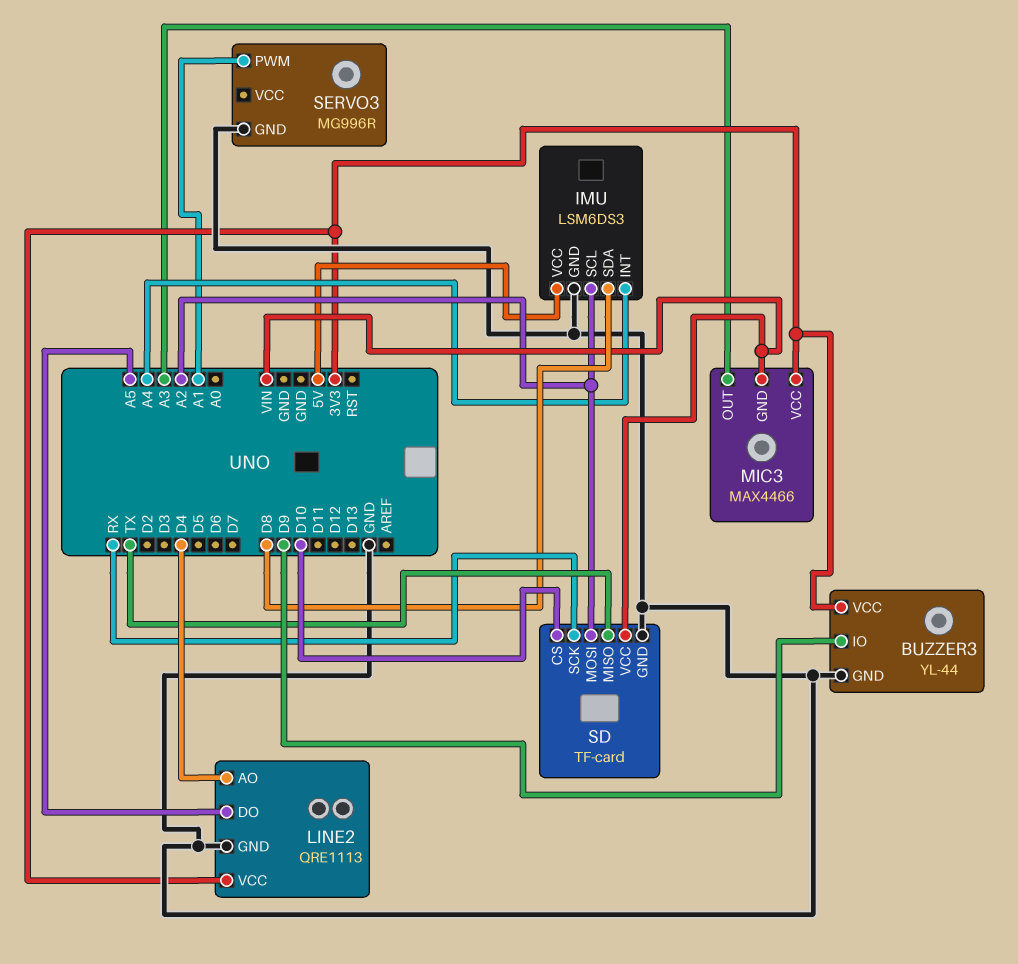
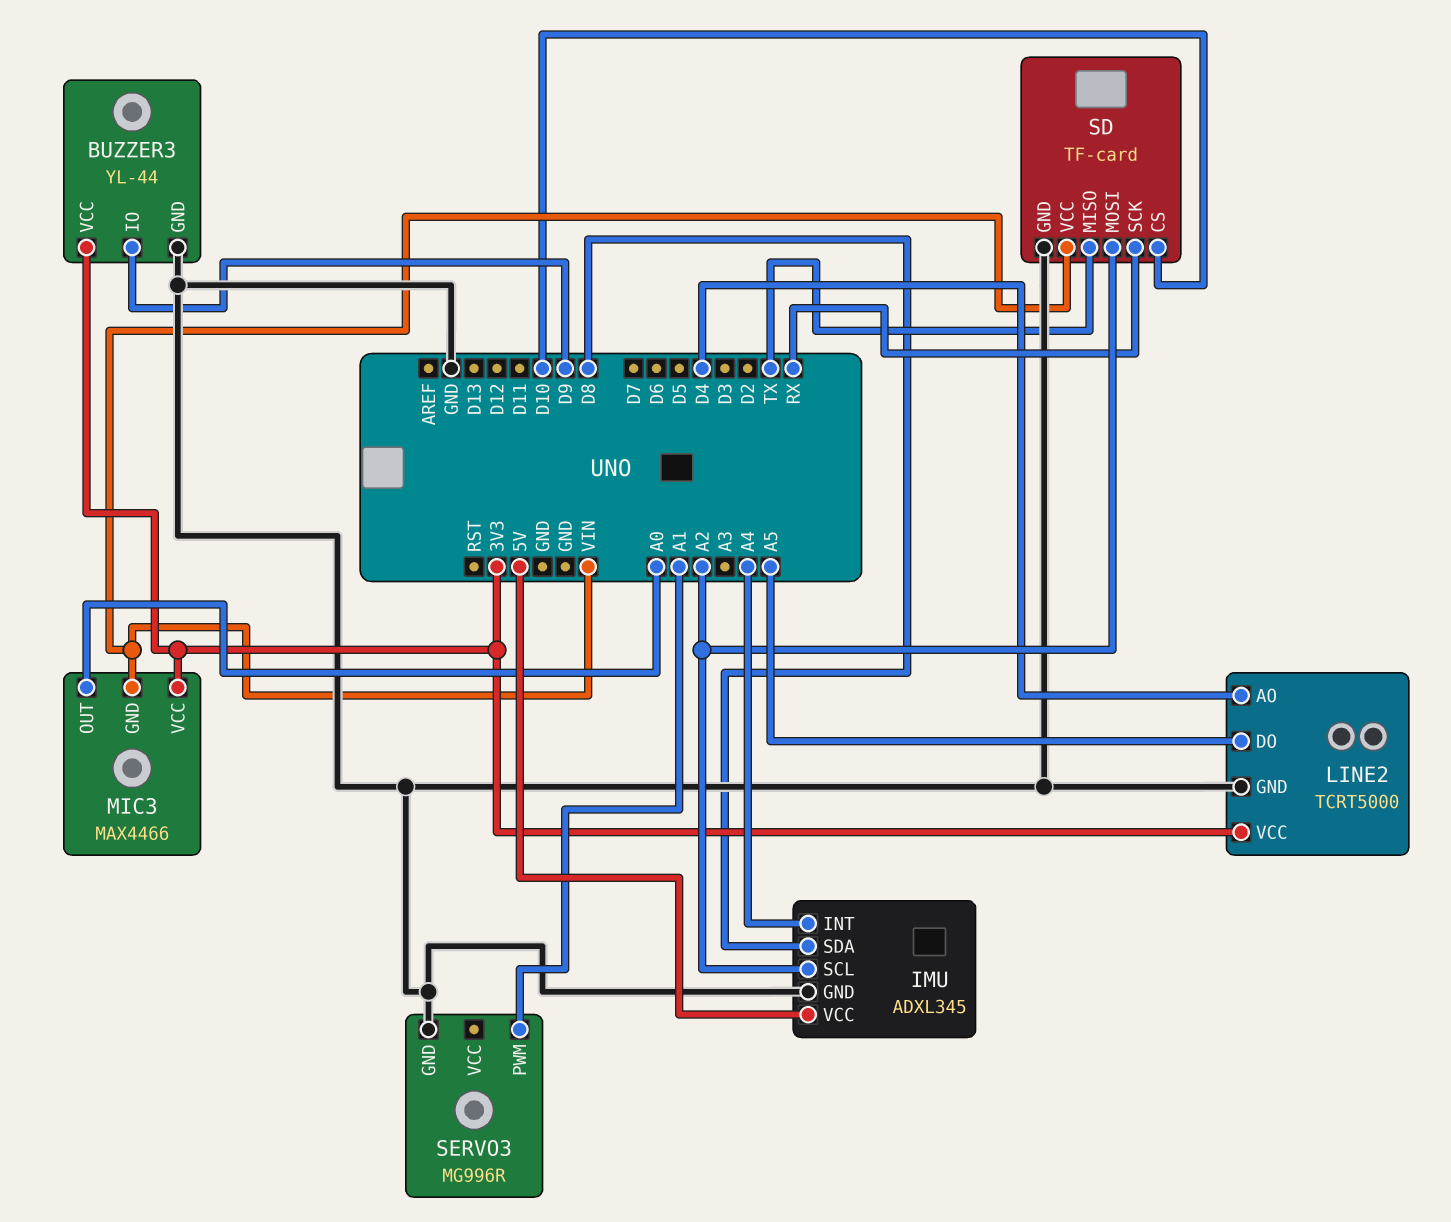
IMU: LSM6DS3 -> ADXL345
LINE2: QRE1113 -> TCRT5000
MIC3 pin OUT: A3 -> A0

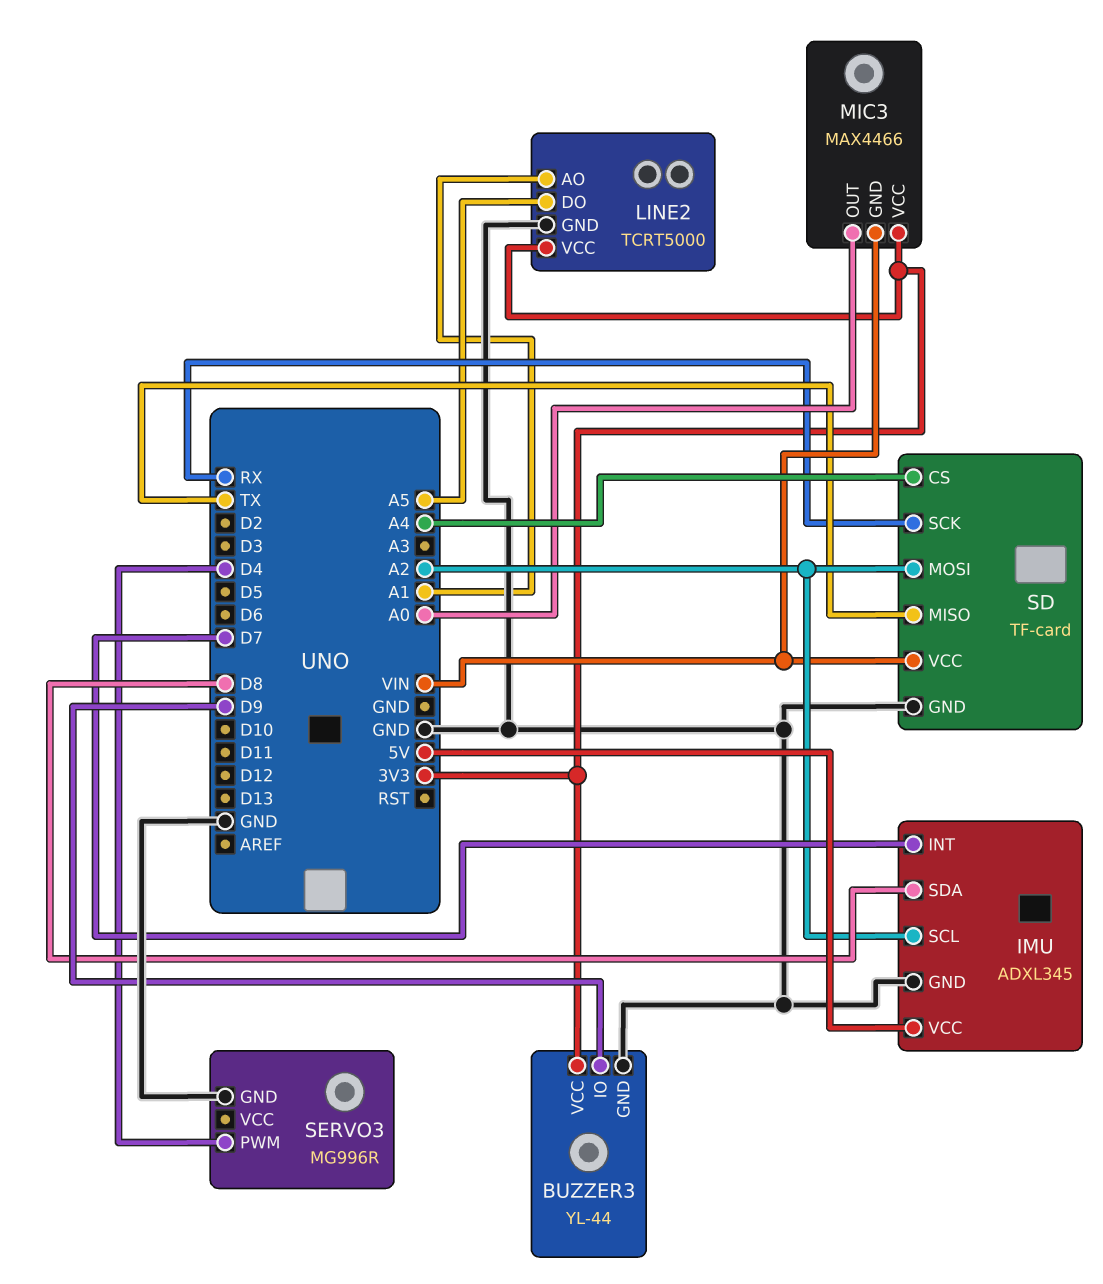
IMU pin INT: A4 -> D7
LINE2 pin AO: D4 -> A1
SD pin CS: D10 -> A4
SERVO3 pin PWM: A1 -> D4

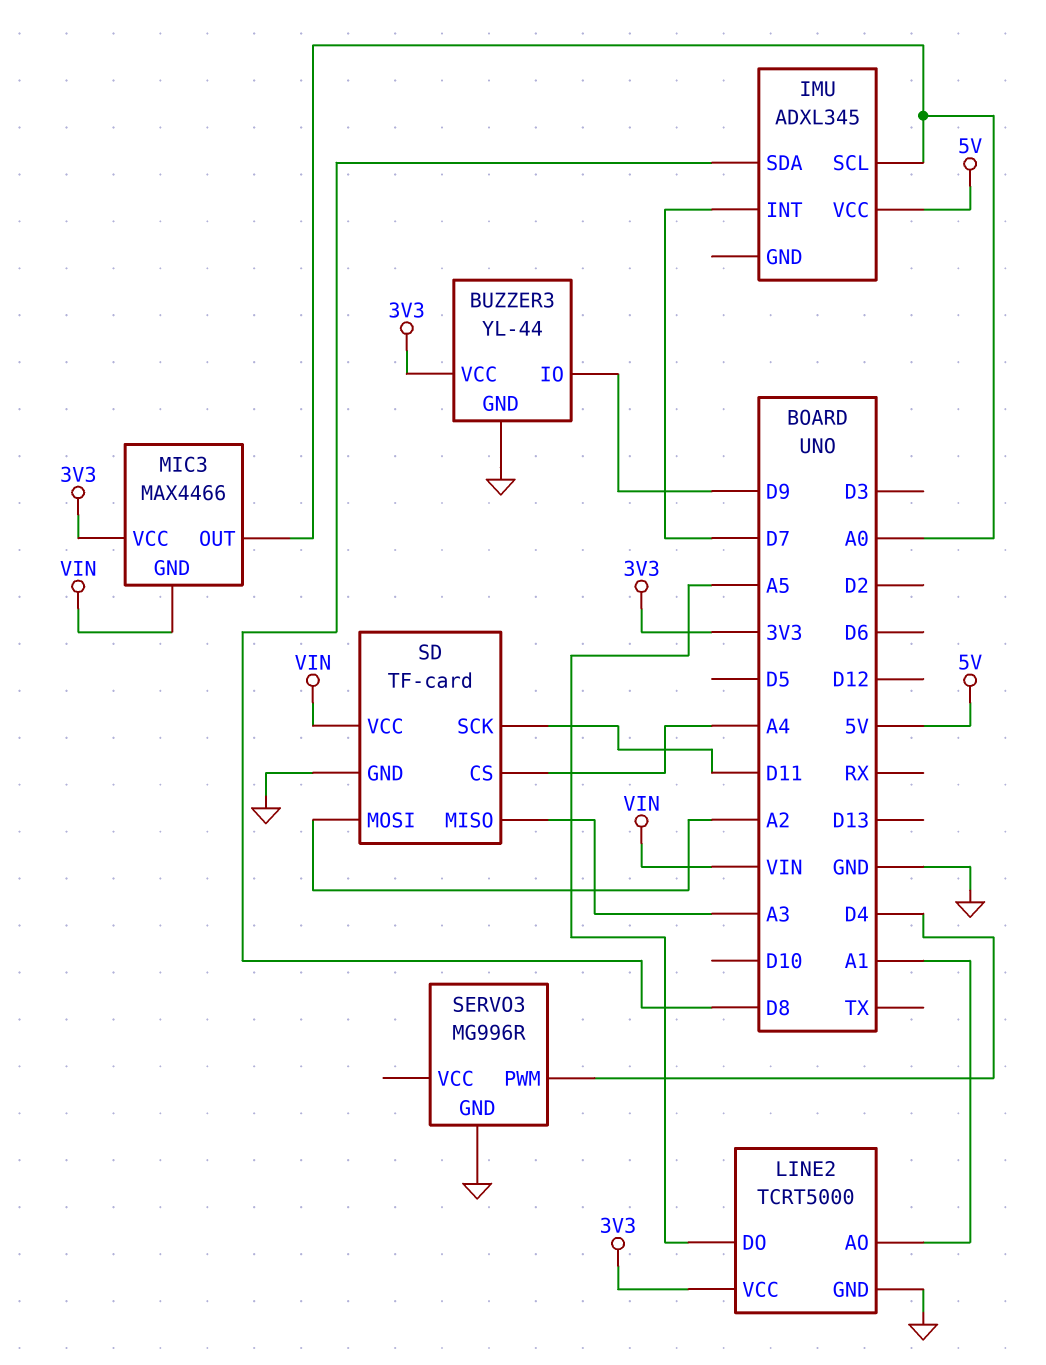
IMU pin GND: GND -> none
IMU pin SCL: A2 -> A0
SD pin MISO: TX -> A3
SD pin SCK: RX -> D11

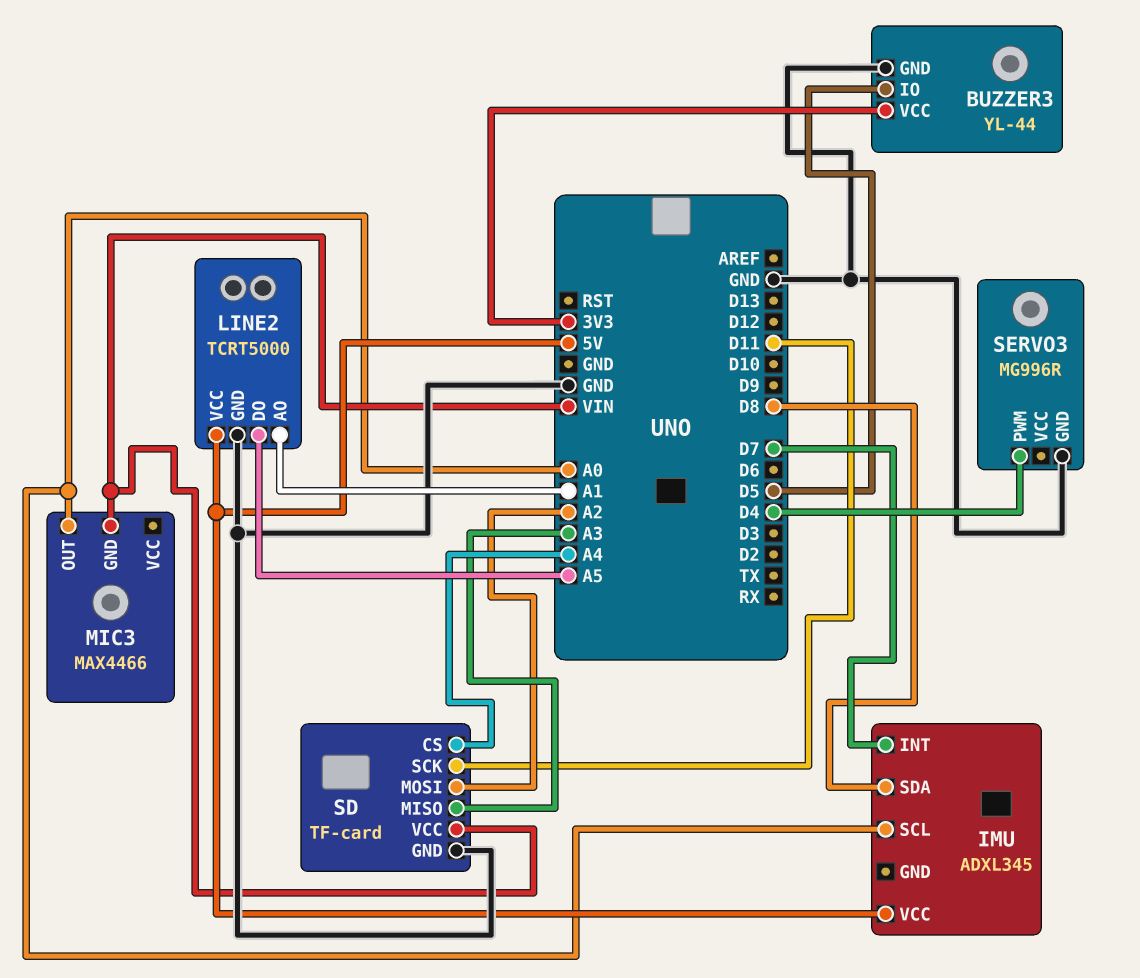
BUZZER3 pin IO: D9 -> D5
LINE2 pin VCC: 3V3 -> 5V
MIC3 pin VCC: 3V3 -> none

